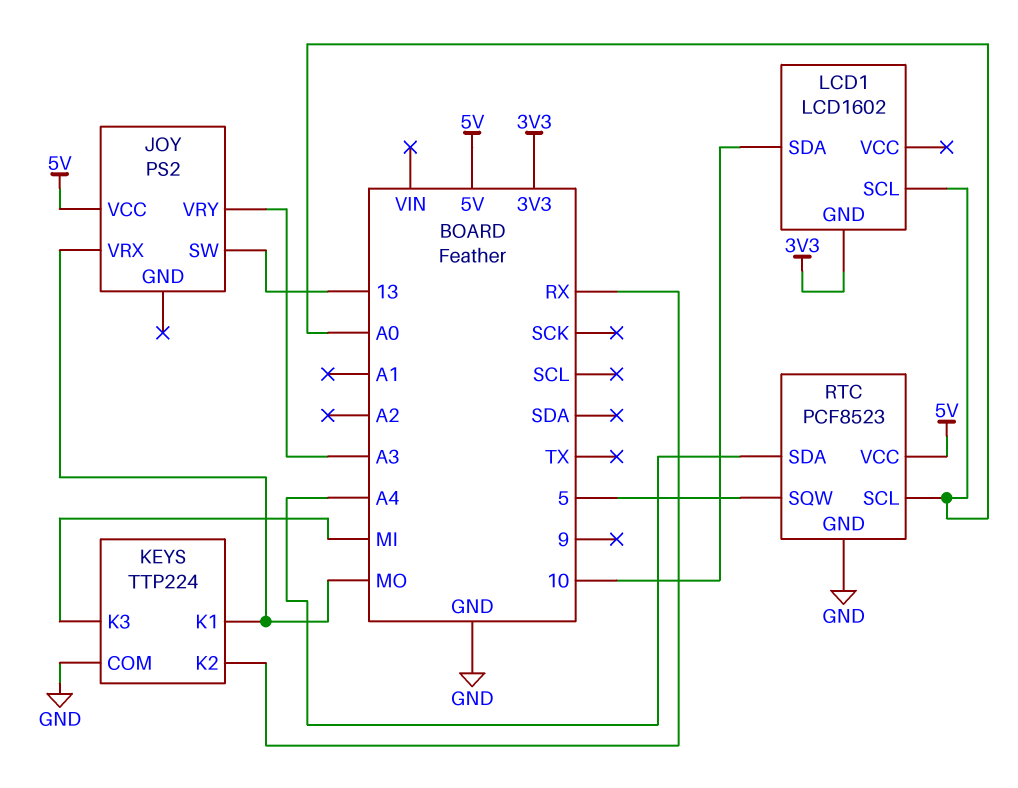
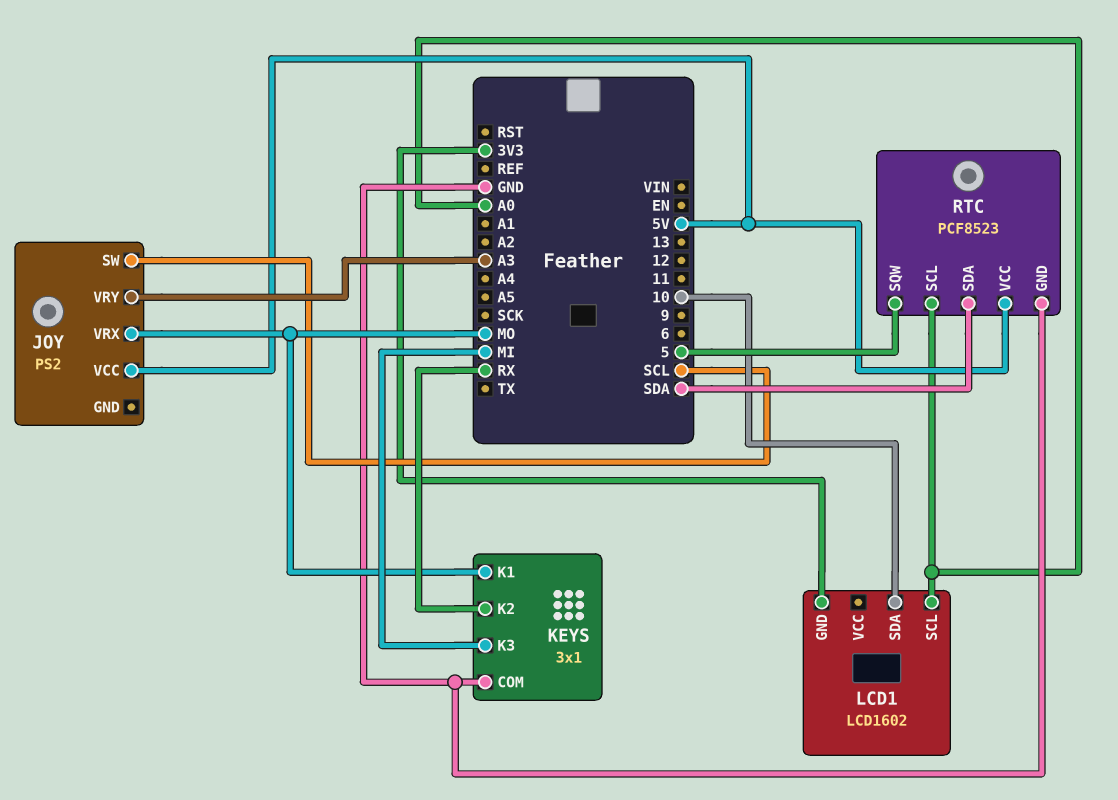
JOY pin SW: 13 -> SCL
KEYS: TTP224 -> 3x1
RTC pin SDA: A4 -> SDA

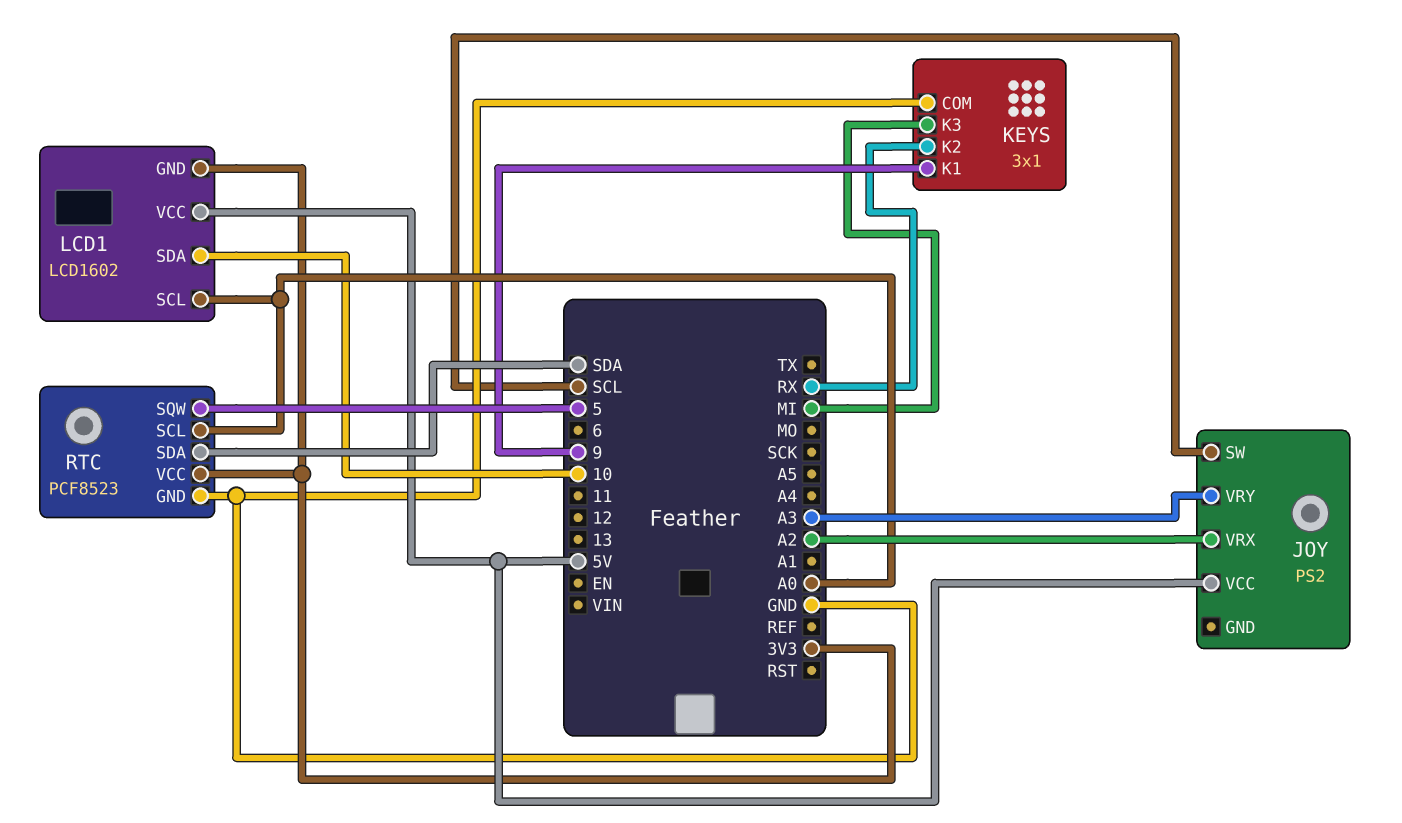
JOY pin VRX: MO -> A2
KEYS pin K1: MO -> 9
LCD1 pin VCC: none -> 5V
RTC pin VCC: 5V -> 3V3

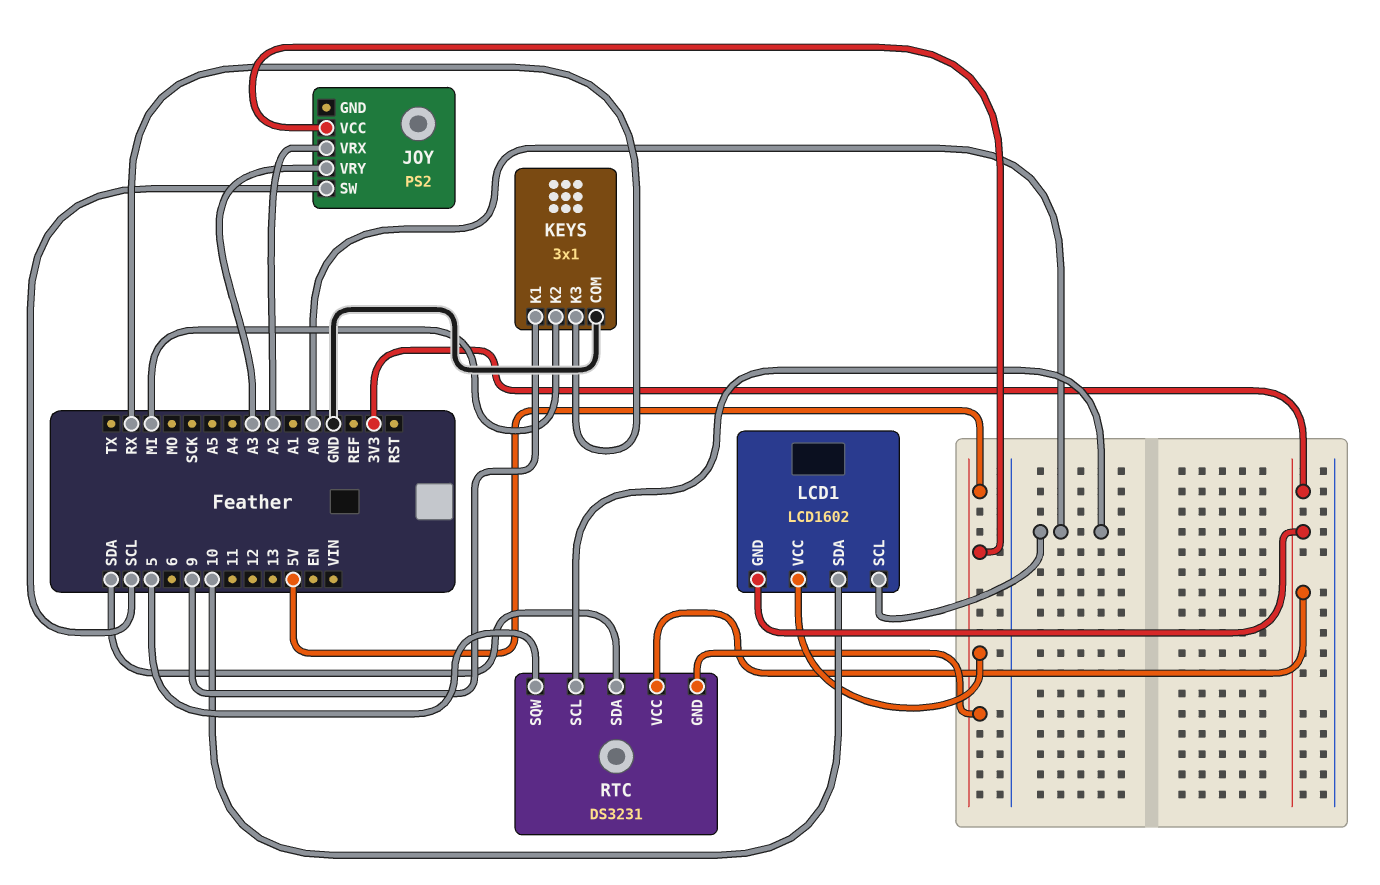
KEYS pin K2: RX -> MI
KEYS pin K3: MI -> RX
RTC: PCF8523 -> DS3231
RTC pin GND: GND -> 5V

